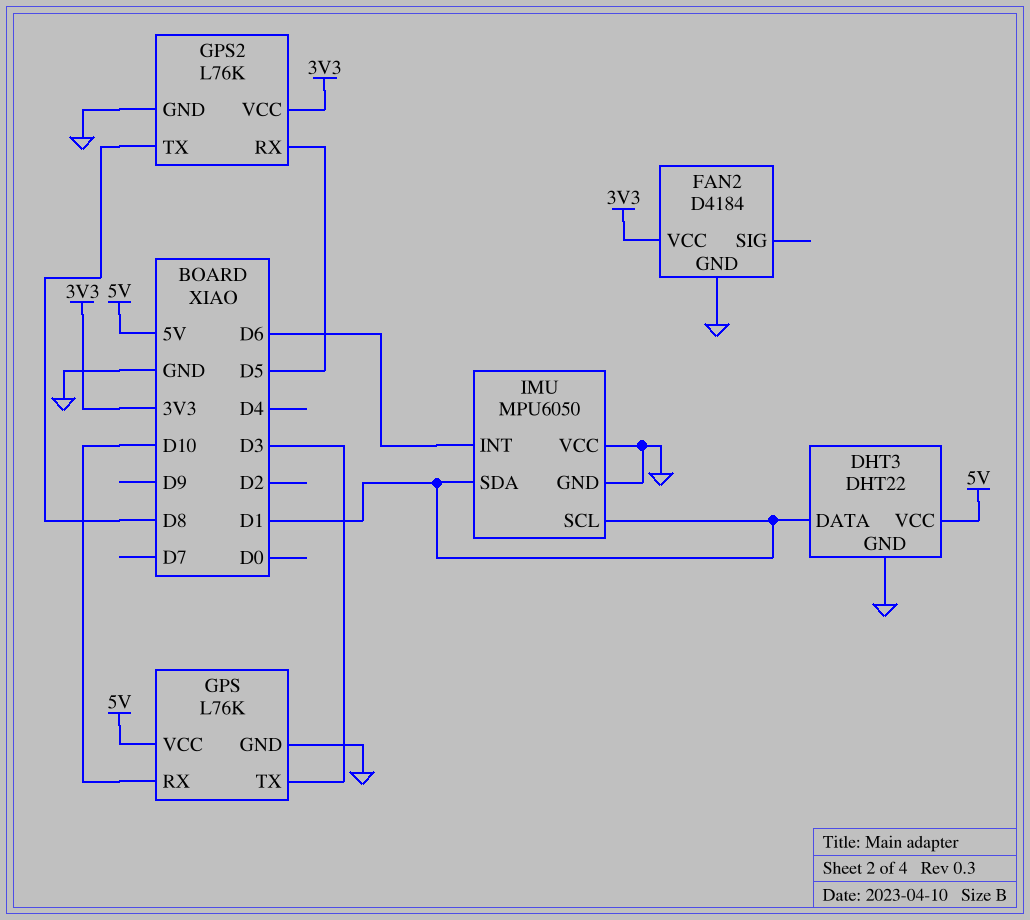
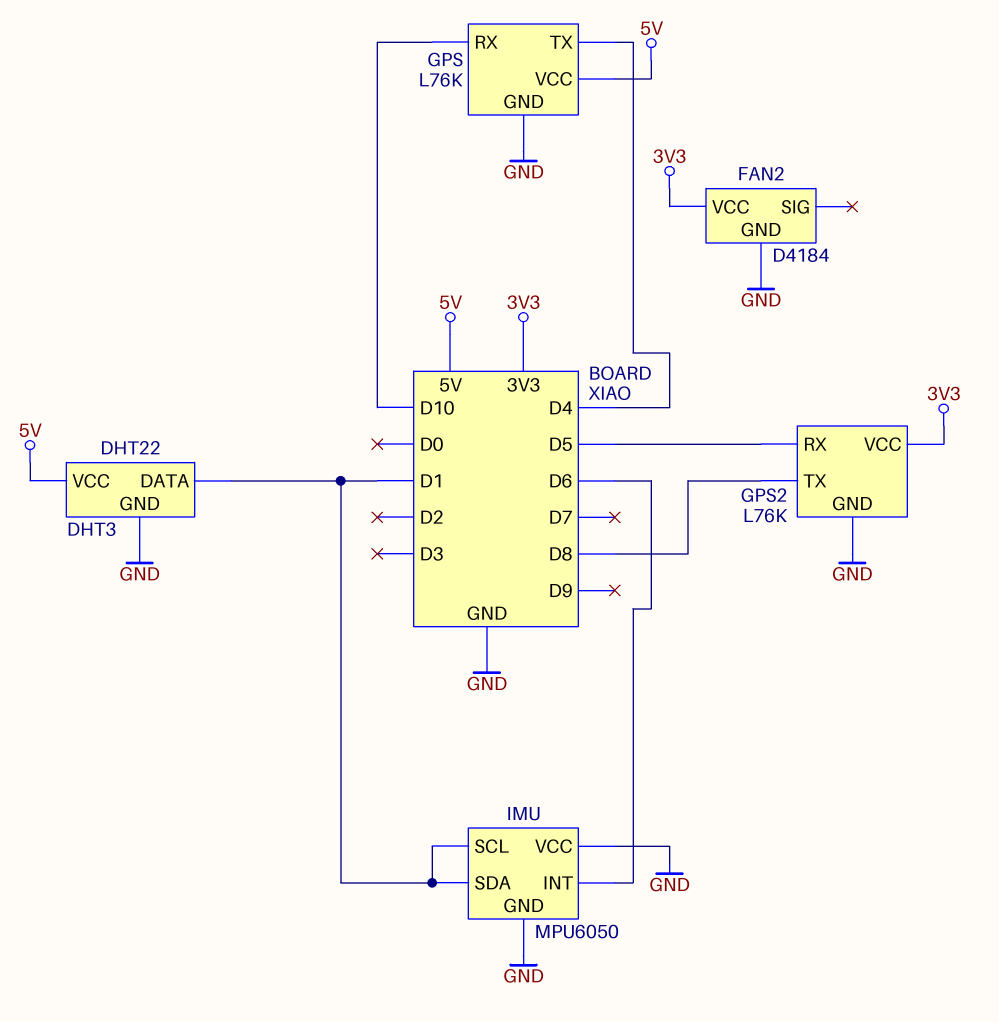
GPS pin TX: D3 -> D4

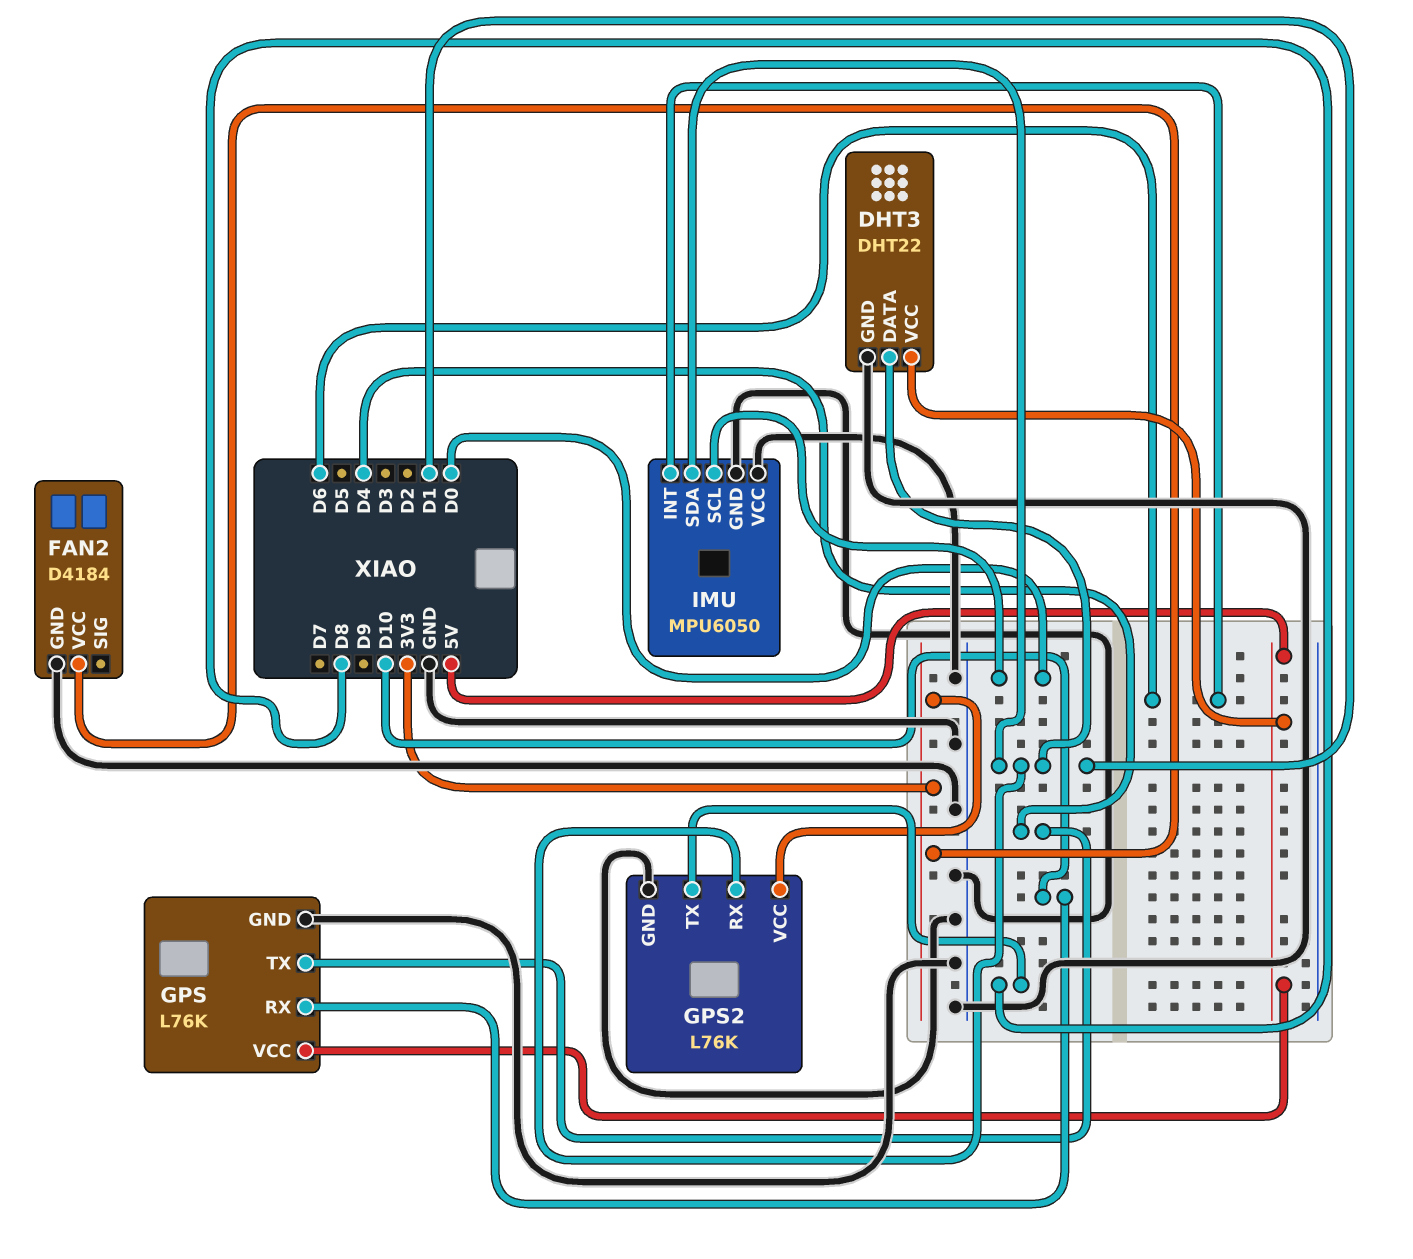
GPS2 pin RX: D5 -> D1
IMU pin SCL: D1 -> D0

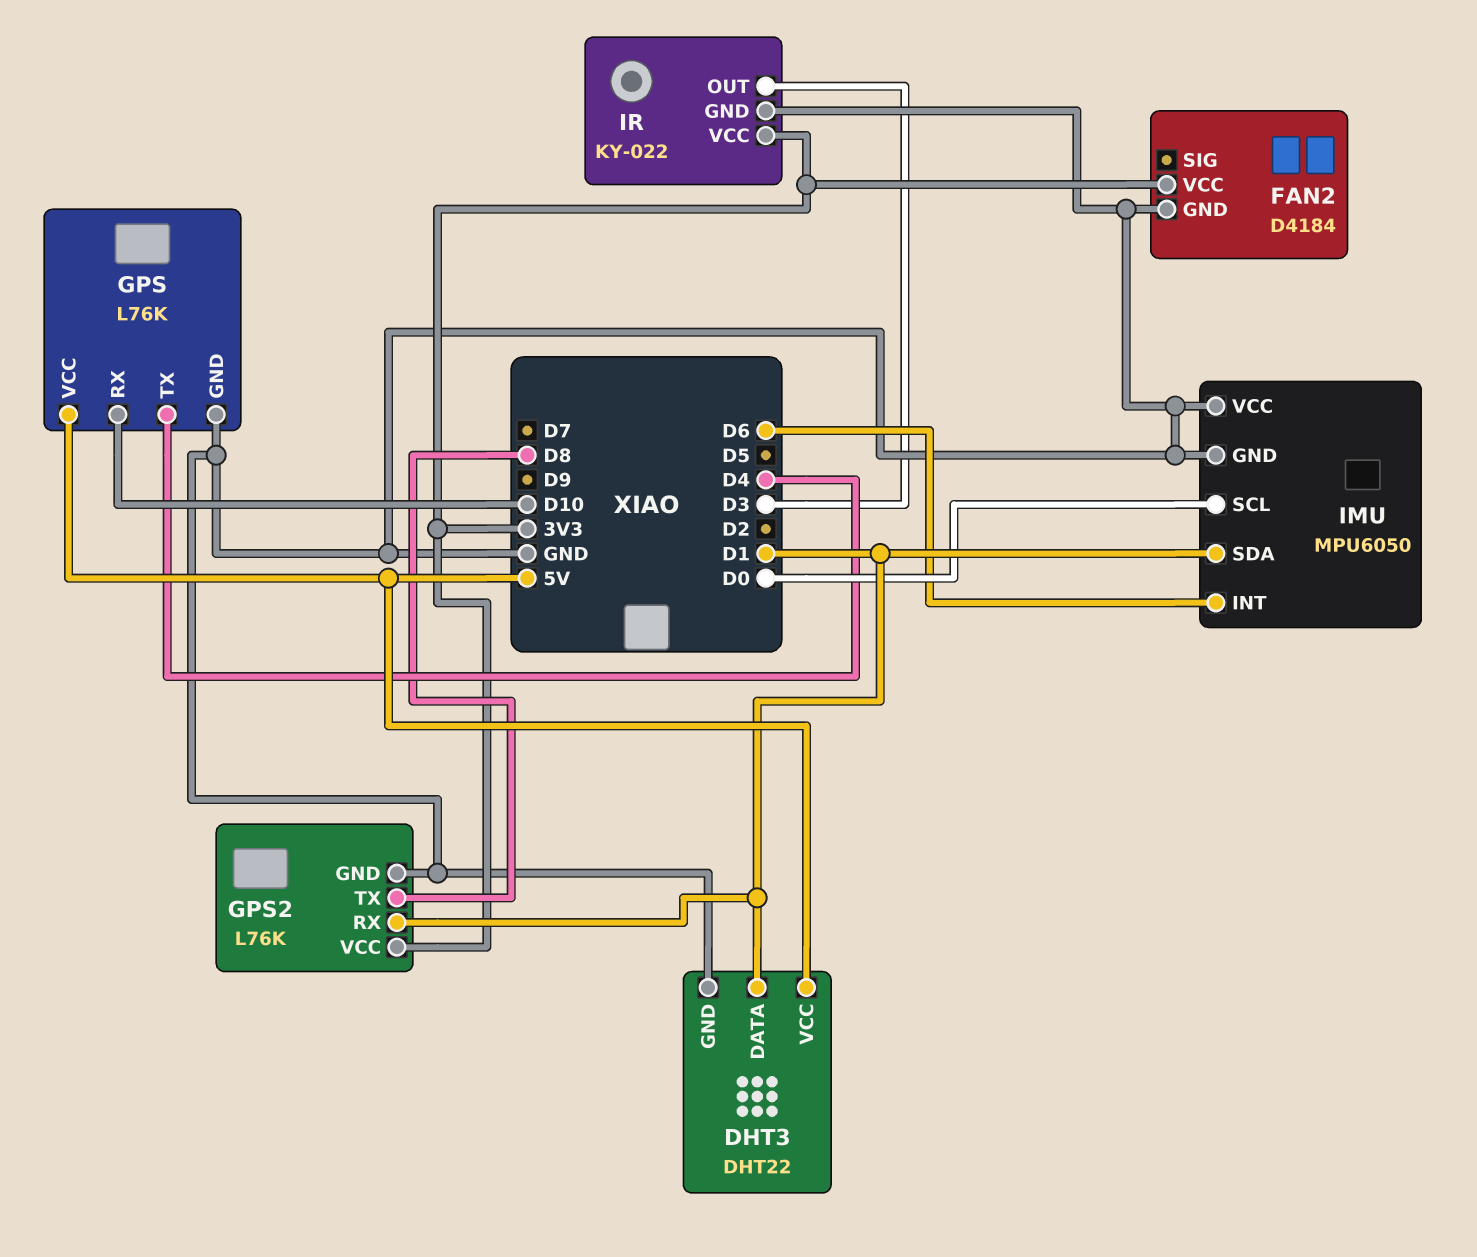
IR: none -> KY-022
IR pin GND: none -> GND
IR pin OUT: none -> D3
IR pin VCC: none -> 3V3

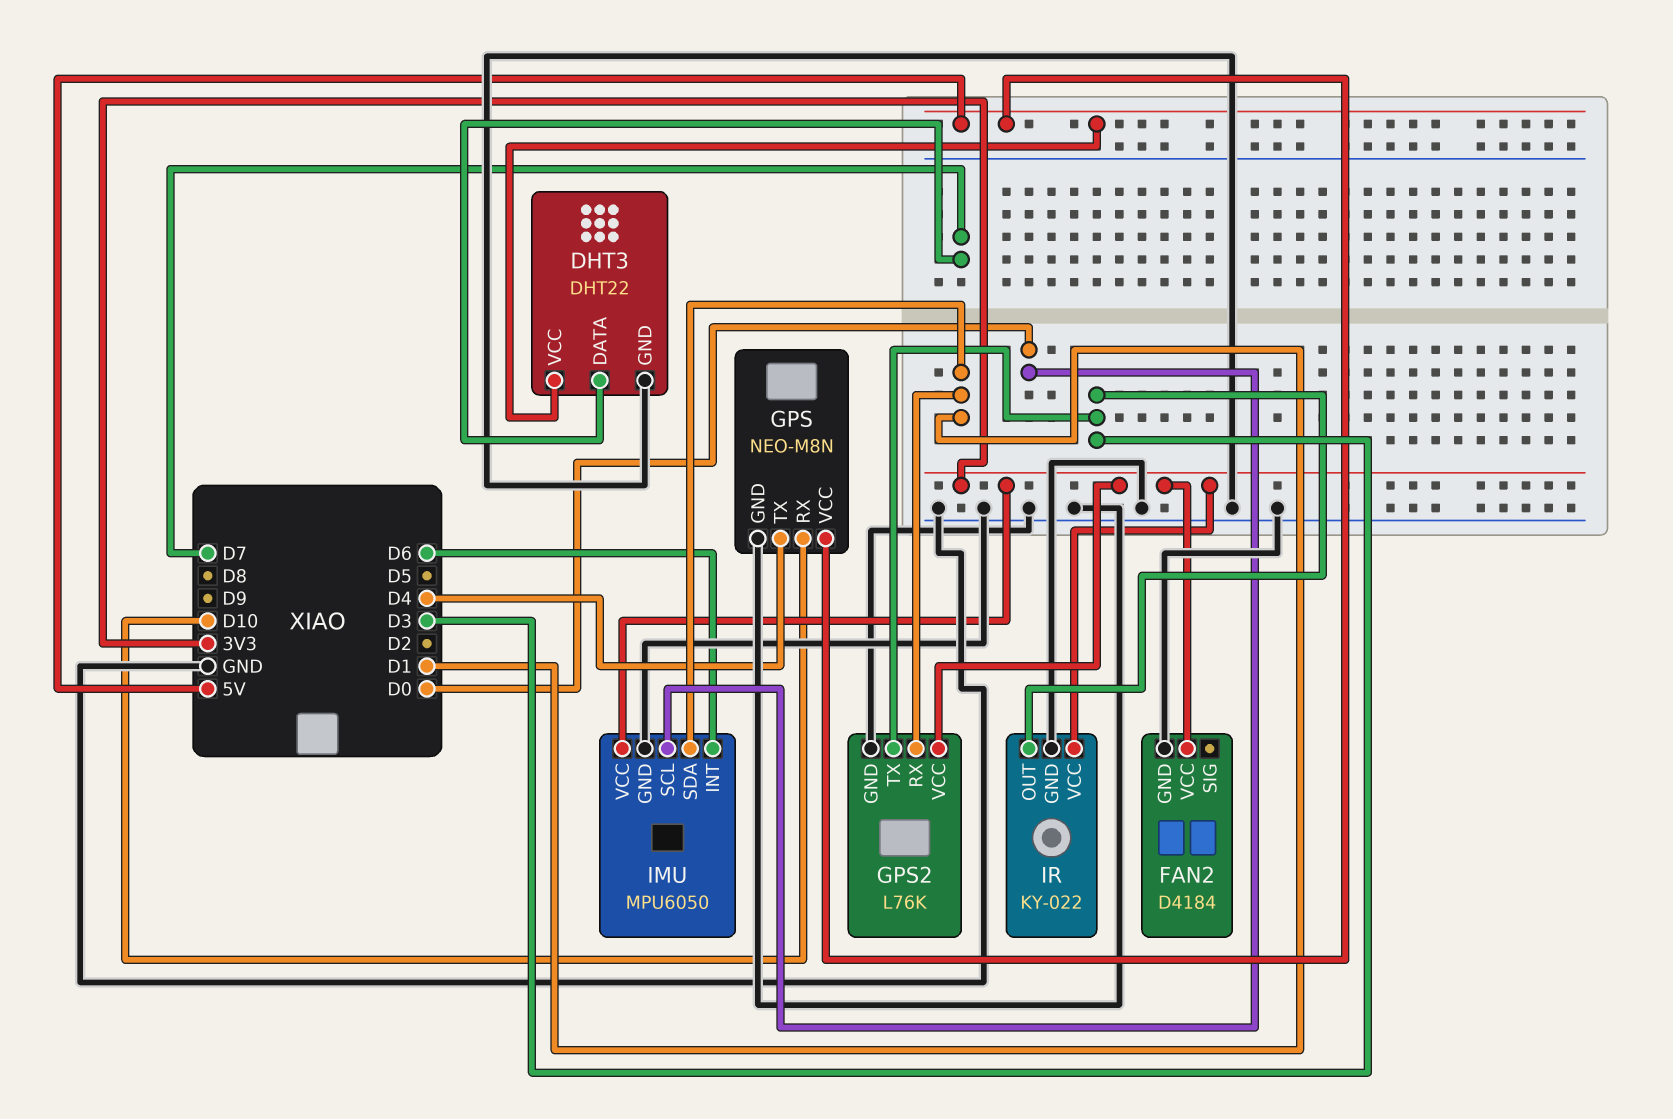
DHT3 pin DATA: D1 -> D7
GPS: L76K -> NEO-M8N
GPS2 pin TX: D8 -> D3
IMU pin VCC: GND -> 3V3

